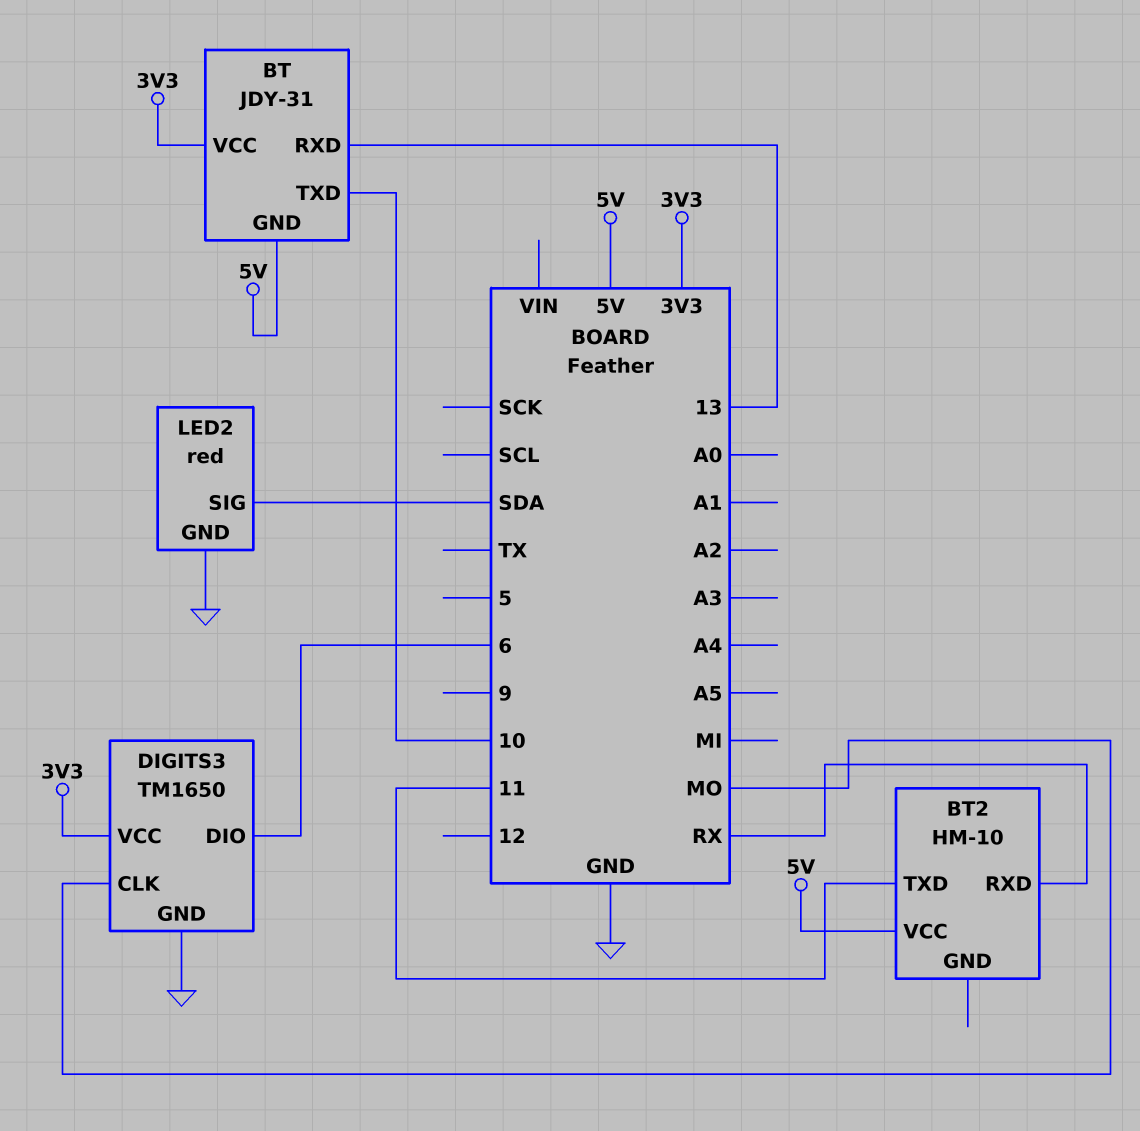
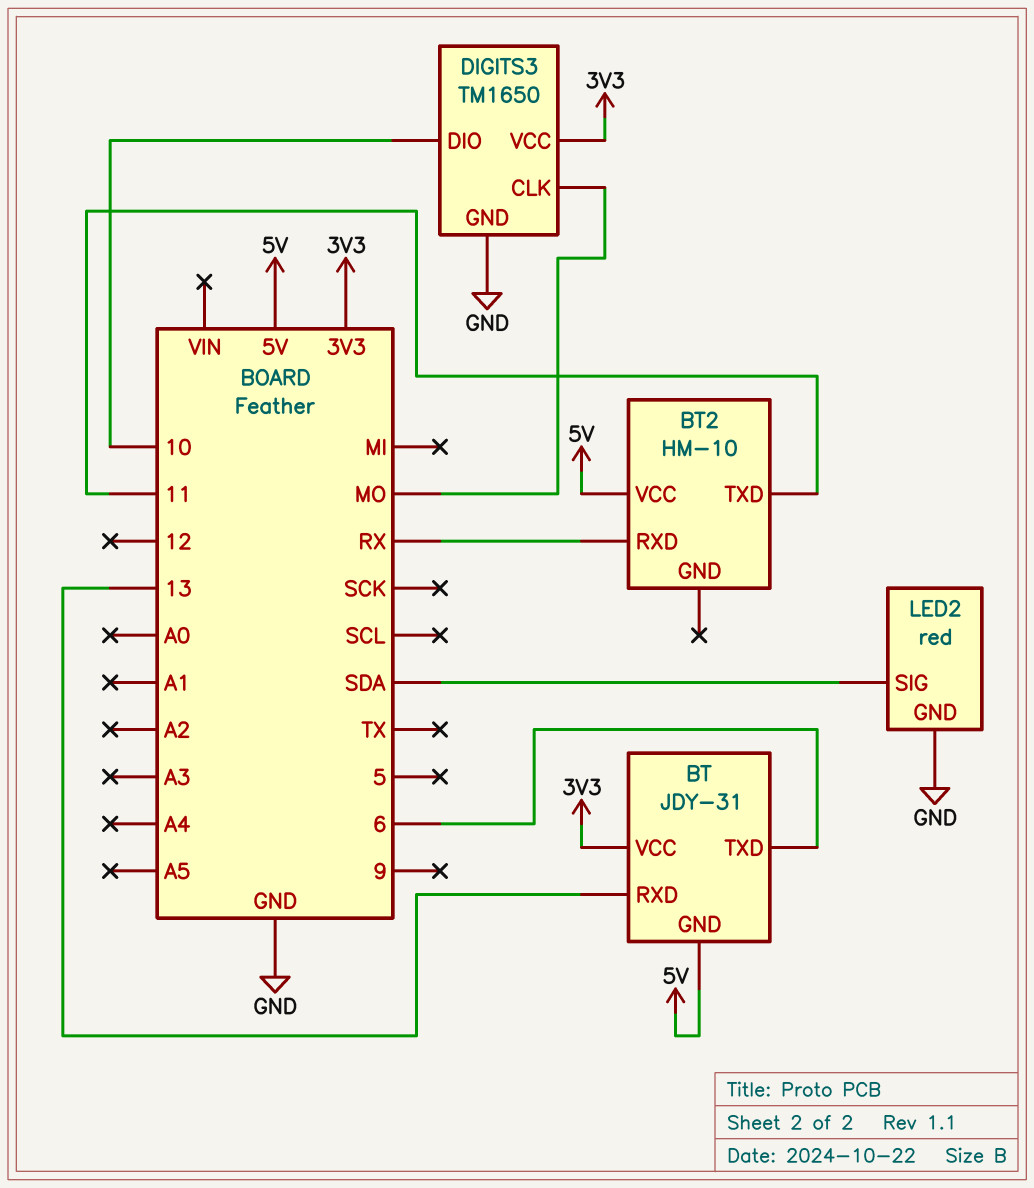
BT pin TXD: 10 -> 6
DIGITS3 pin DIO: 6 -> 10

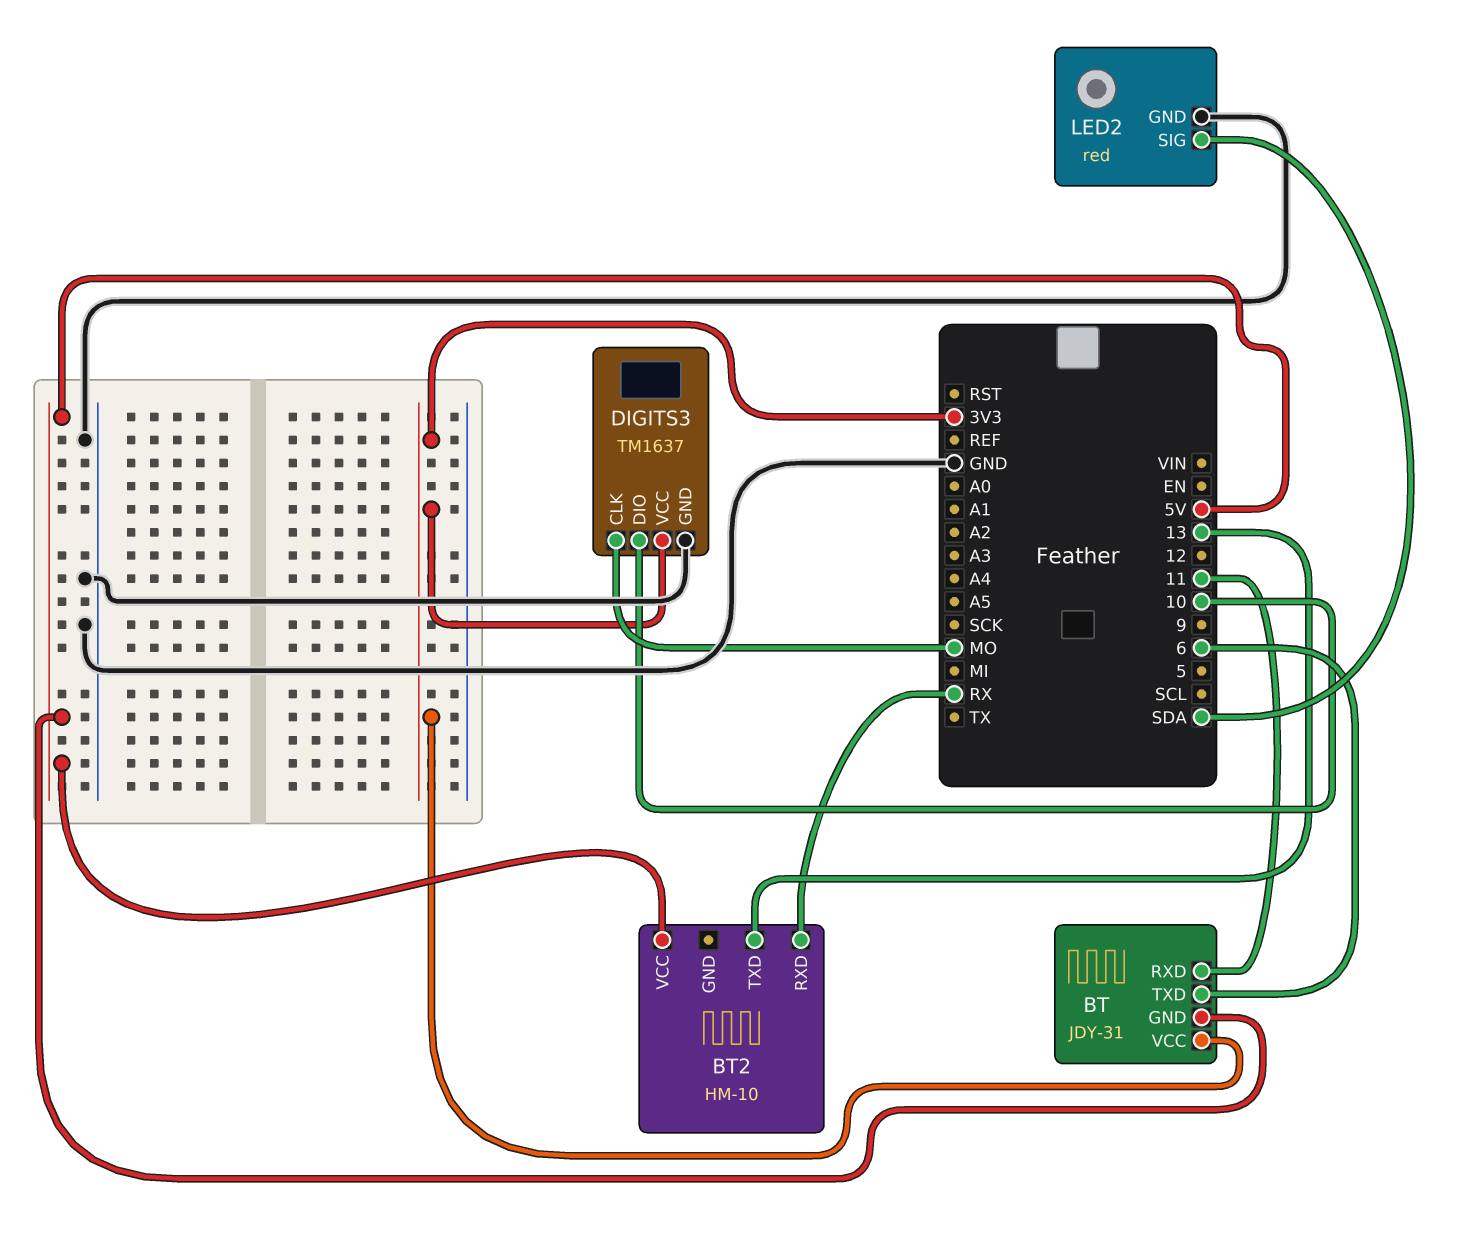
BT pin RXD: 13 -> 11
BT2 pin TXD: 11 -> 13
DIGITS3: TM1650 -> TM1637

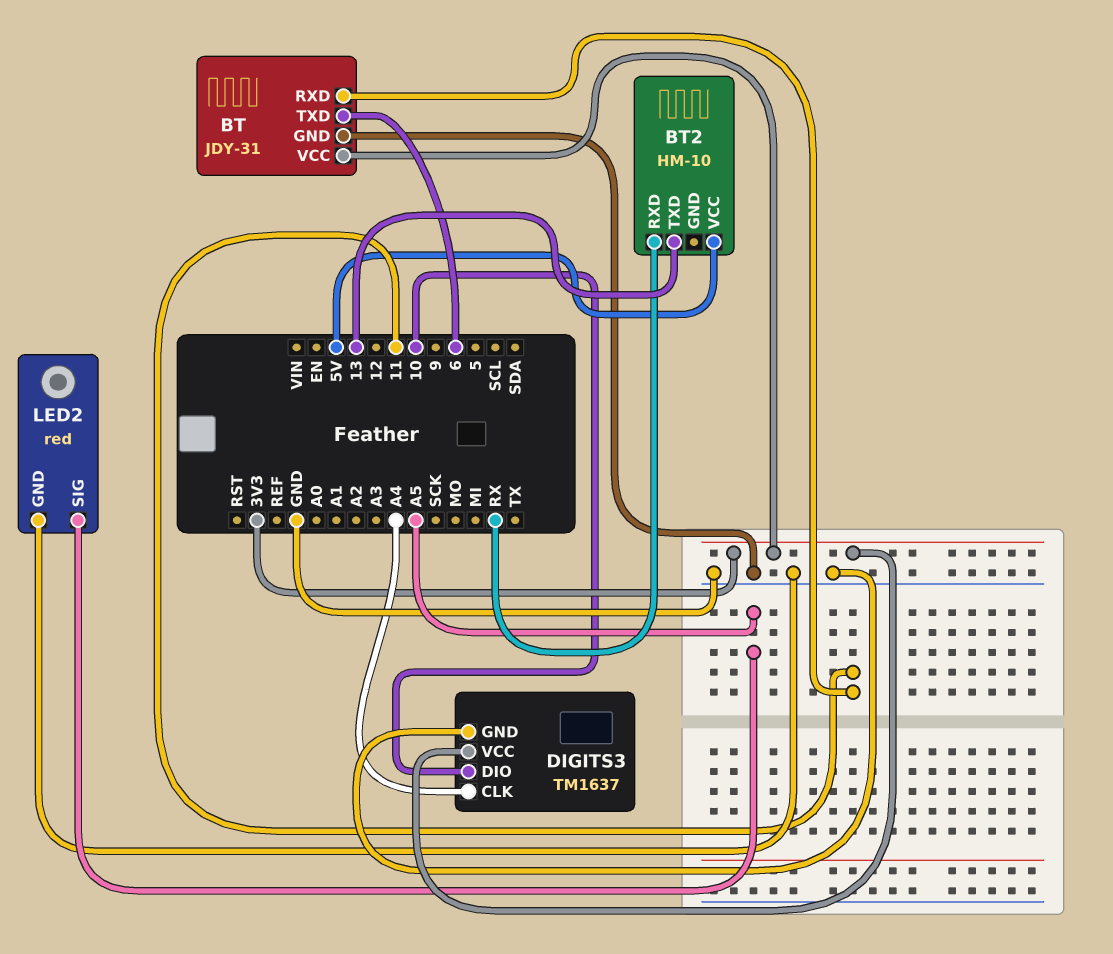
BT pin GND: 5V -> GND
DIGITS3 pin CLK: MO -> A4
LED2 pin SIG: SDA -> A5

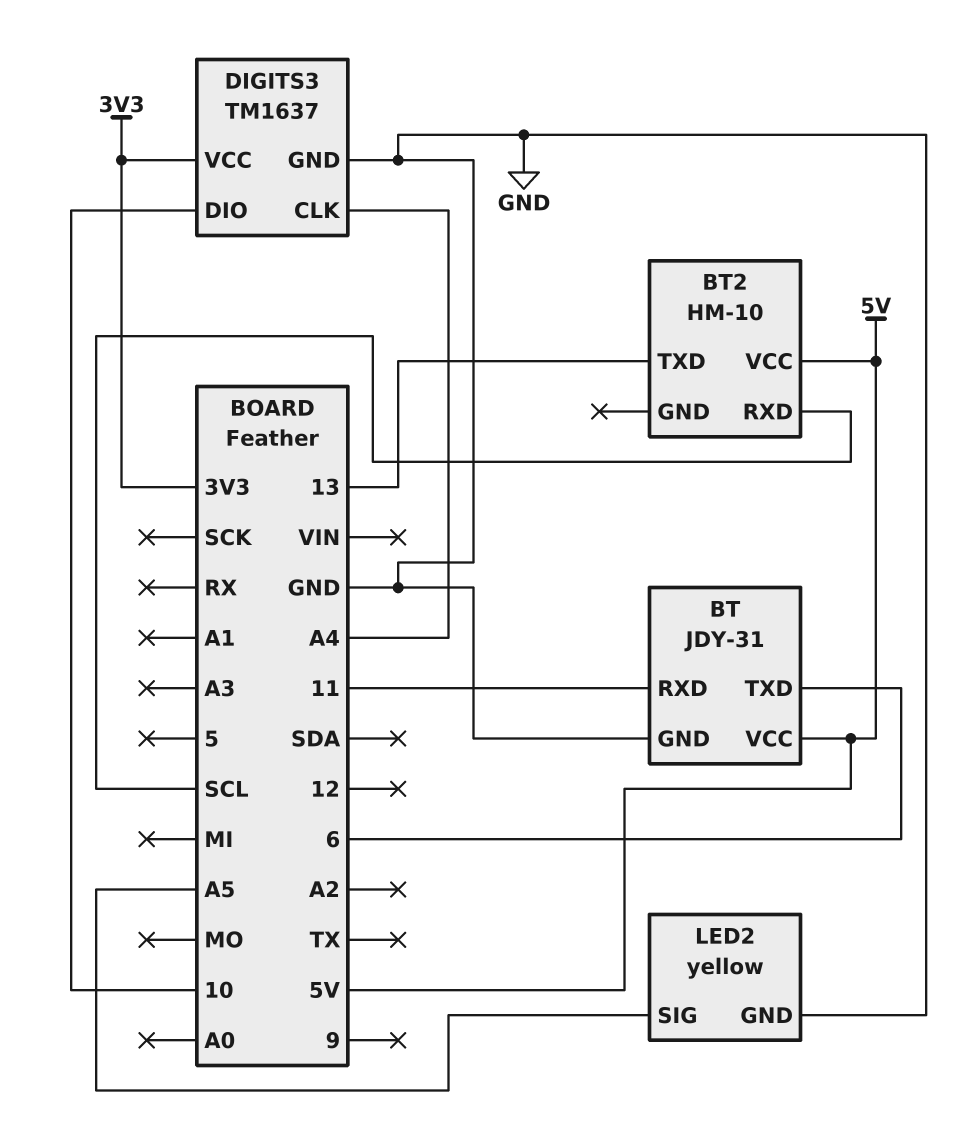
BT pin VCC: 3V3 -> 5V
BT2 pin RXD: RX -> SCL
LED2: red -> yellow

